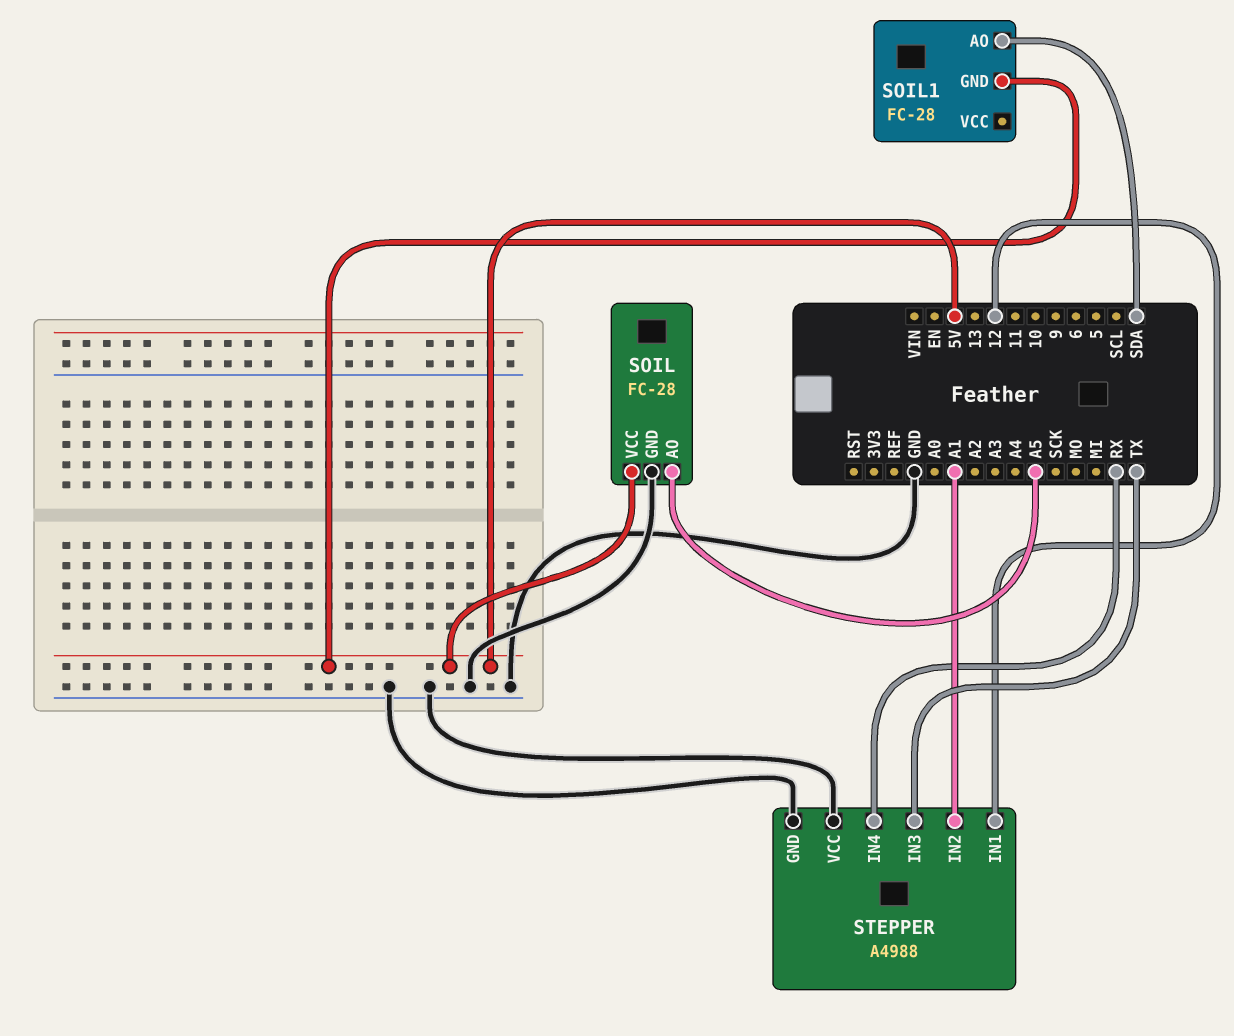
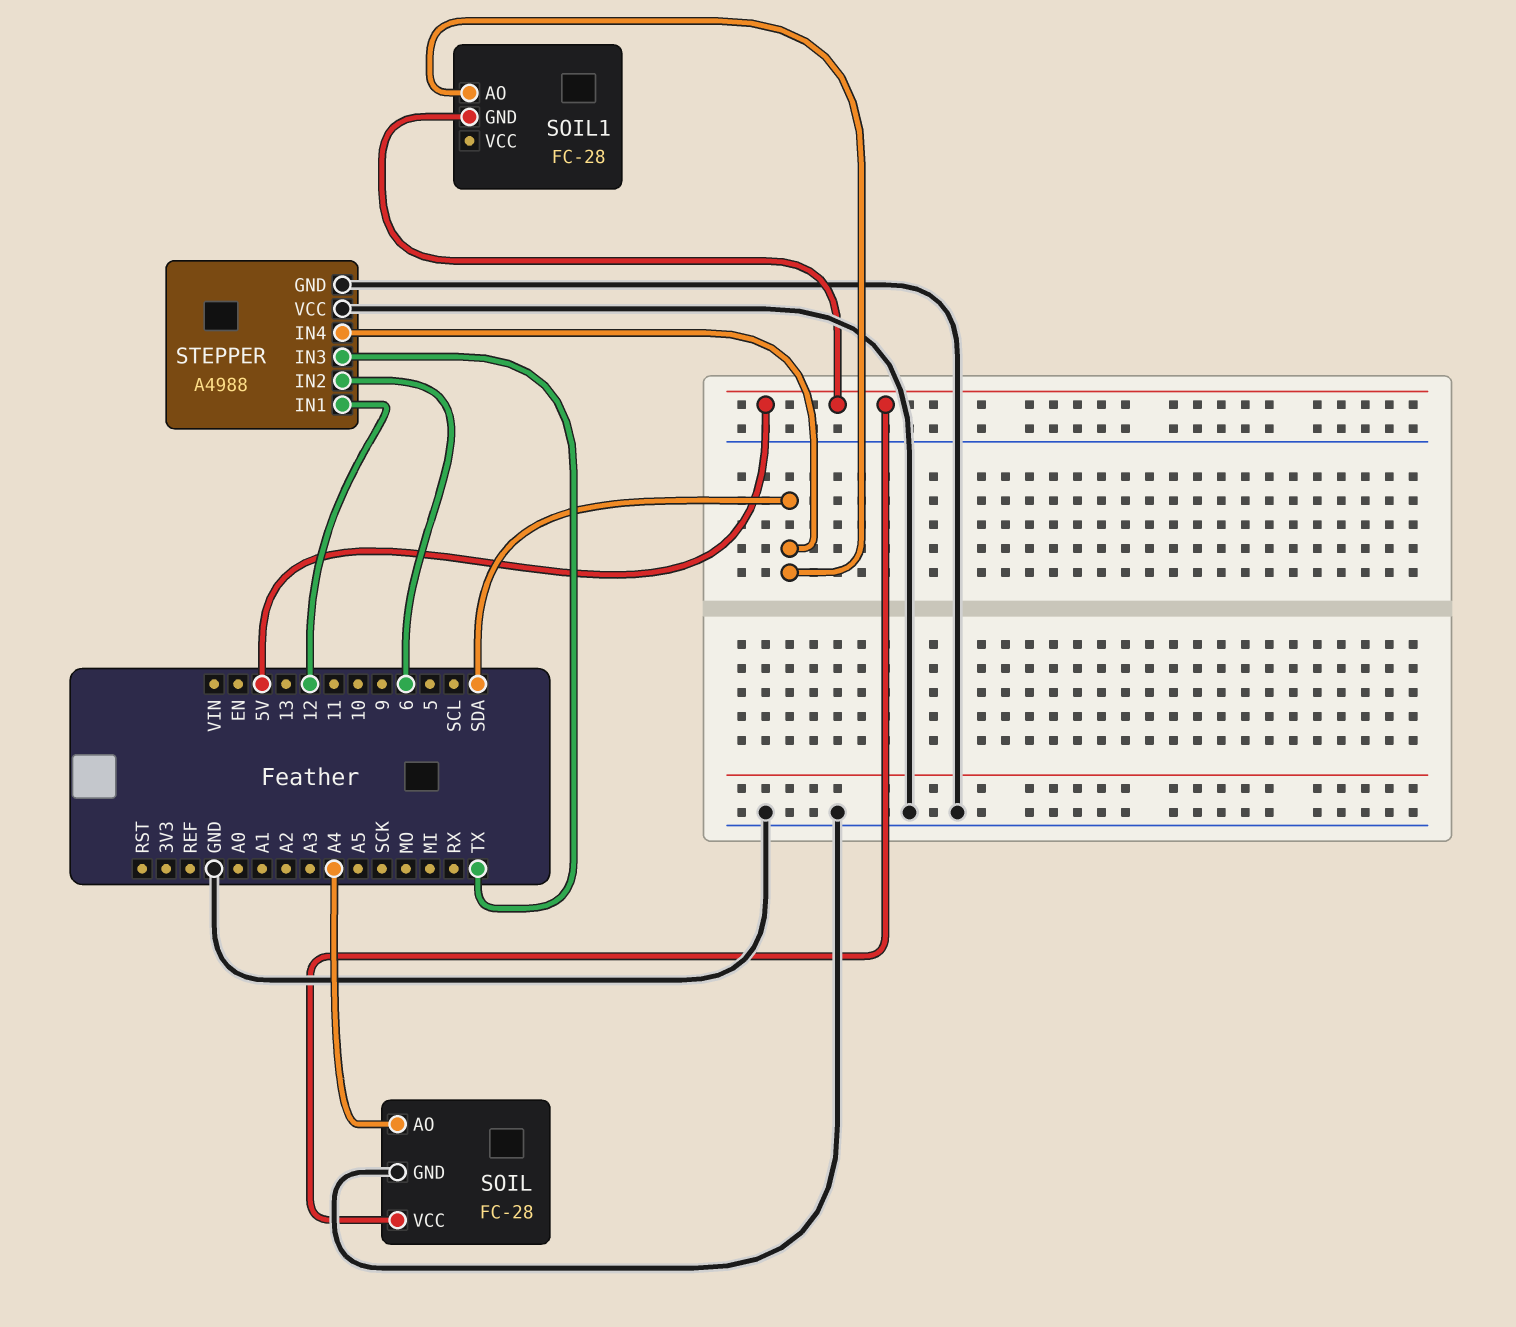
SOIL pin AO: A5 -> A4
STEPPER pin IN2: A1 -> 6
STEPPER pin IN4: RX -> SDA

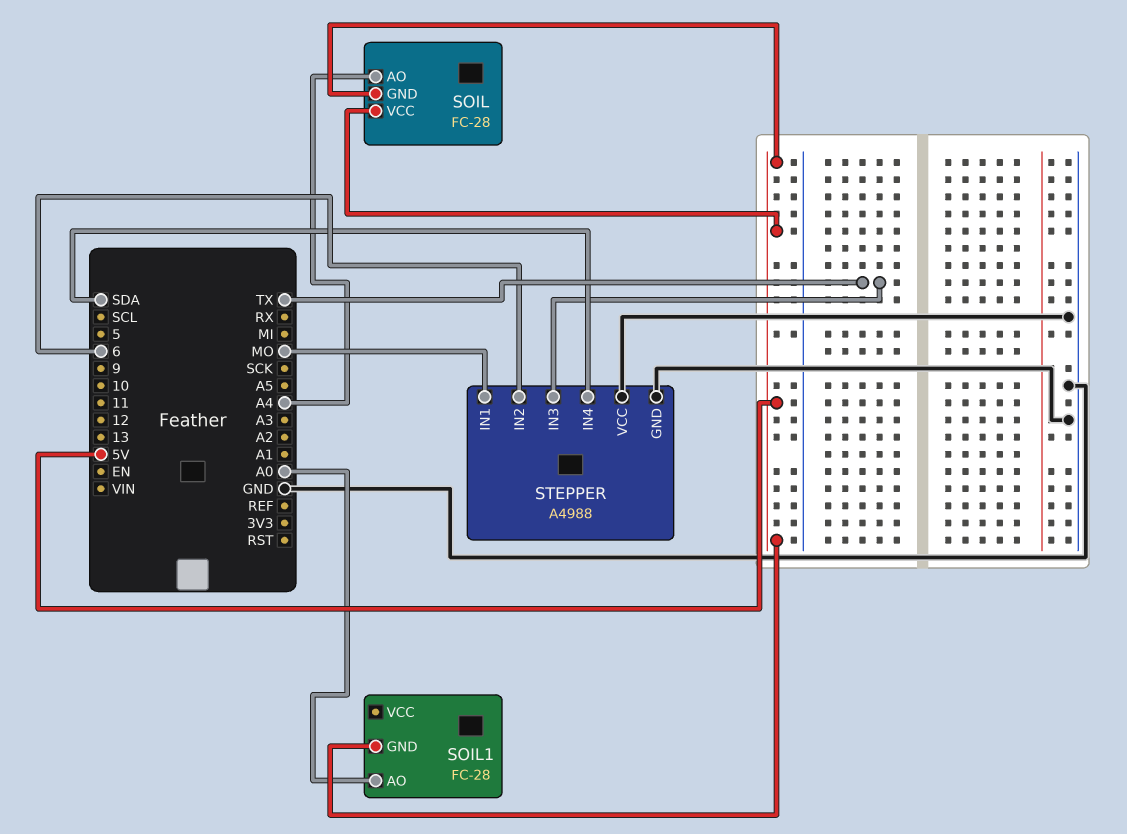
SOIL pin GND: GND -> 5V
SOIL1 pin AO: SDA -> A0
STEPPER pin IN1: 12 -> MO

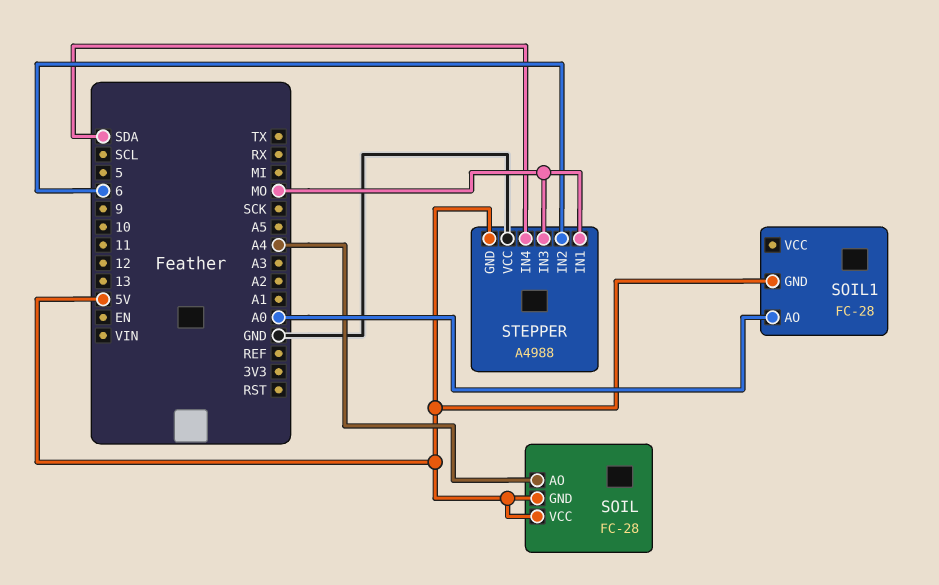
STEPPER pin GND: GND -> 5V
STEPPER pin IN3: TX -> MO

